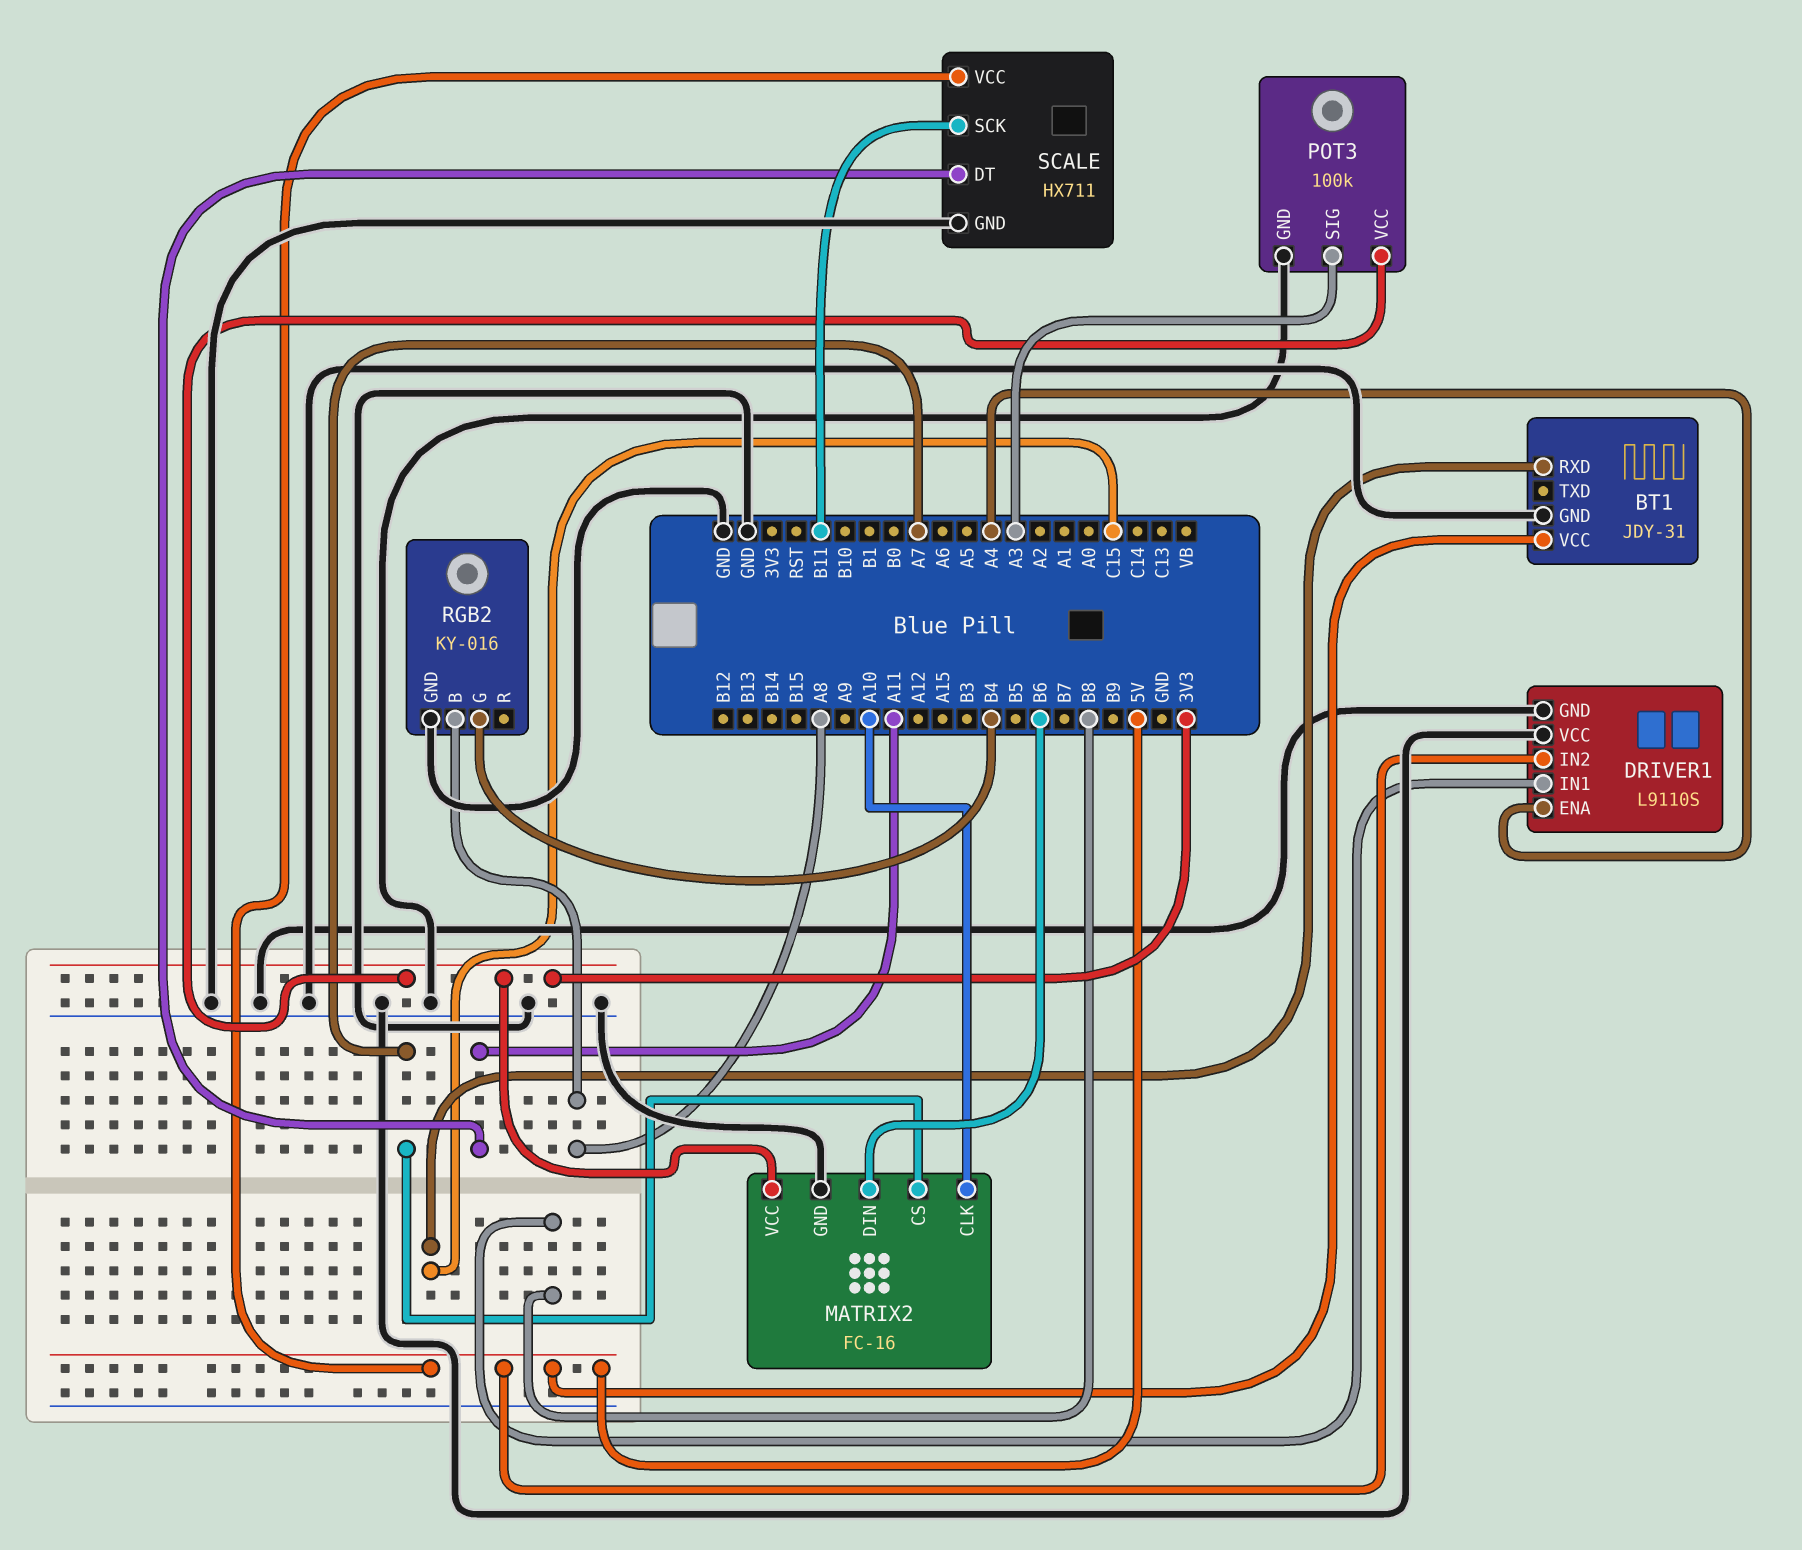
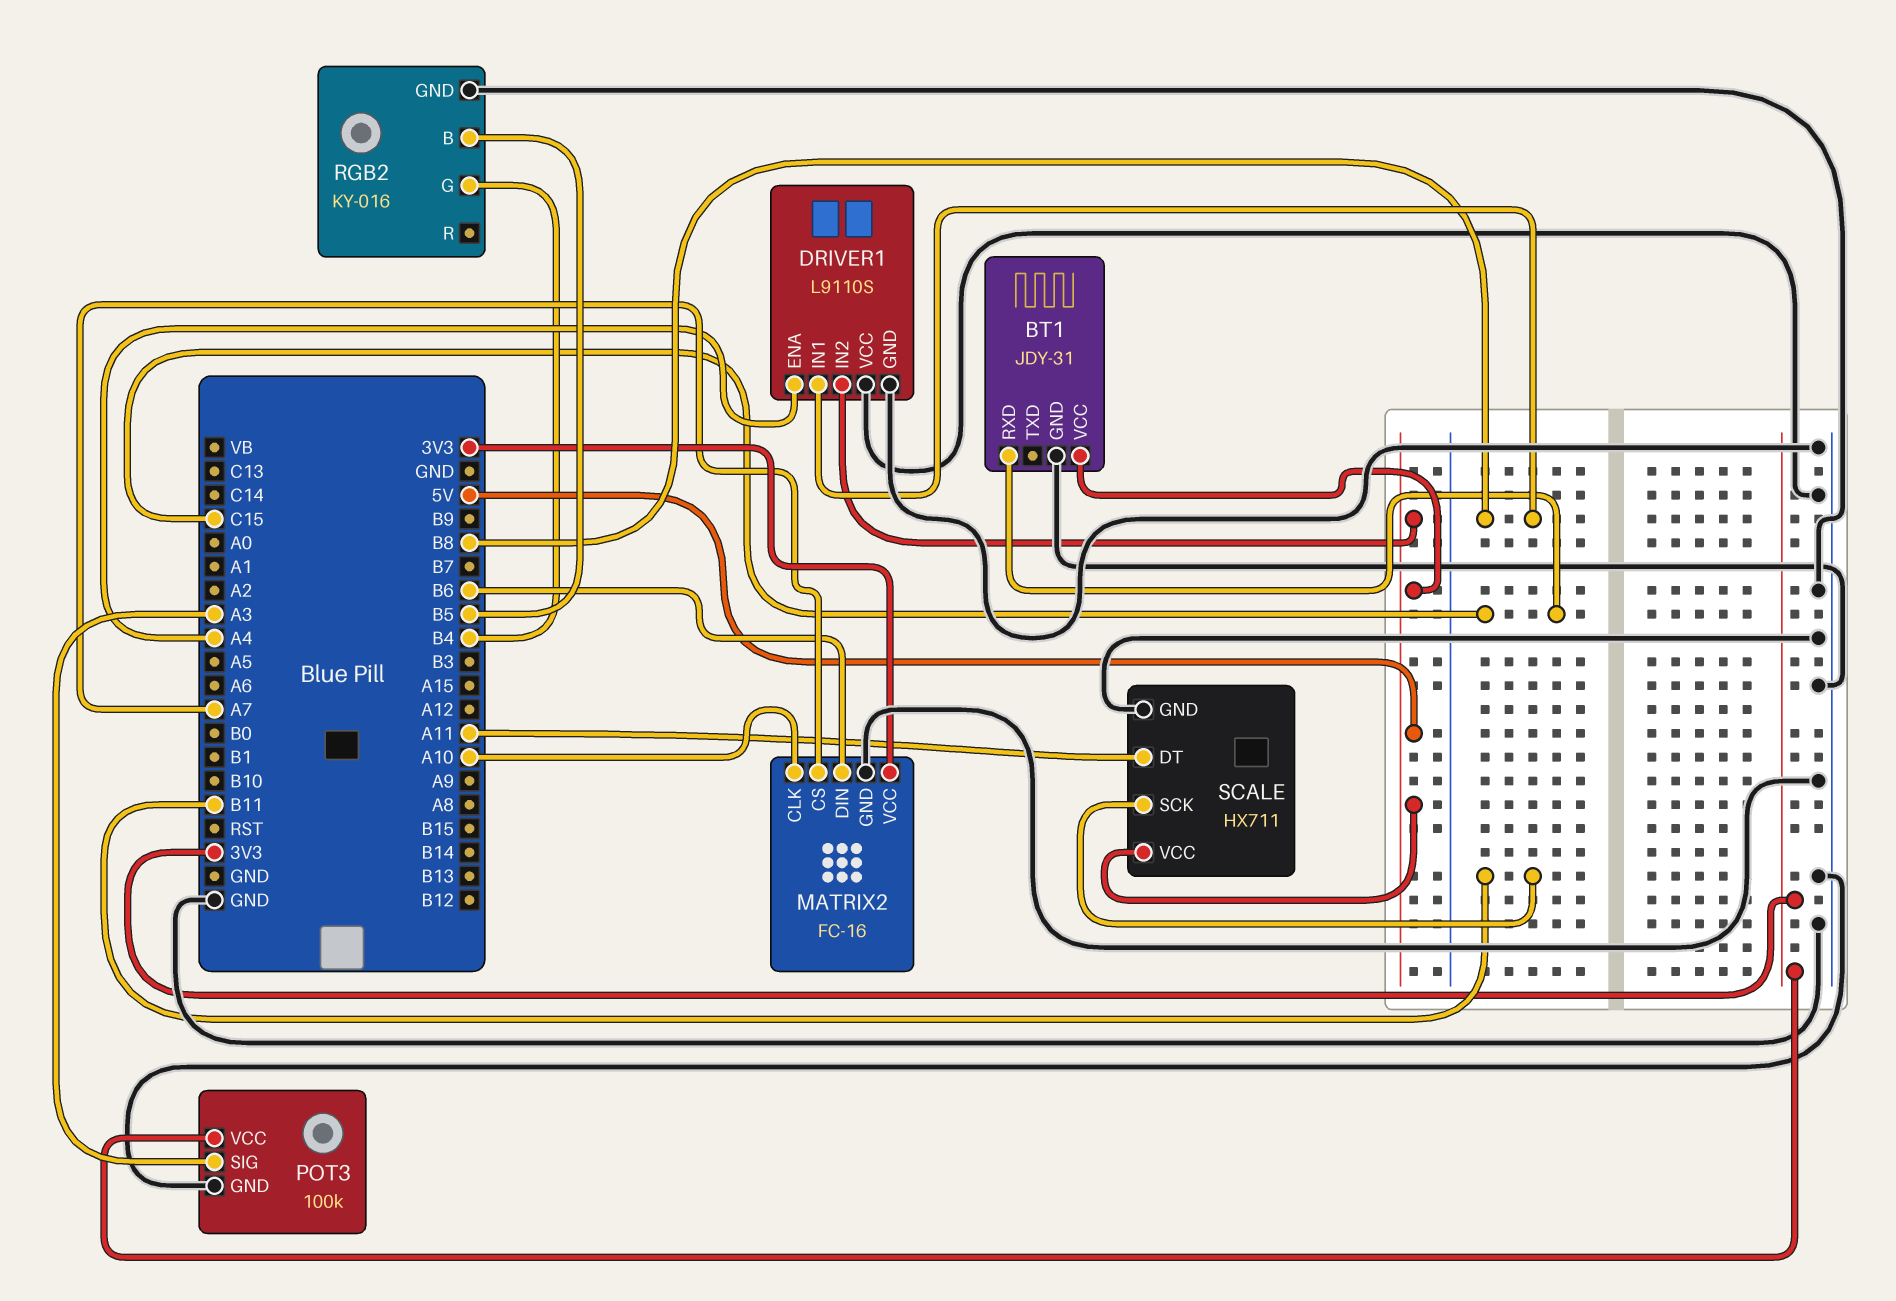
RGB2 pin B: A8 -> B5

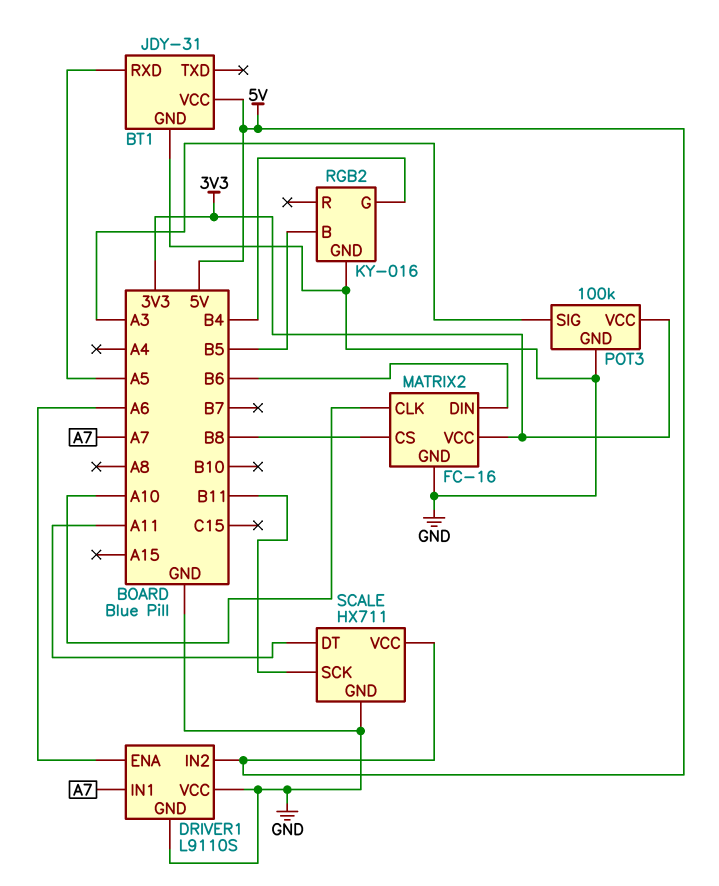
BT1 pin RXD: C15 -> A5
DRIVER1 pin ENA: A4 -> A6
DRIVER1 pin IN1: B8 -> A7
MATRIX2 pin CS: A7 -> B8

